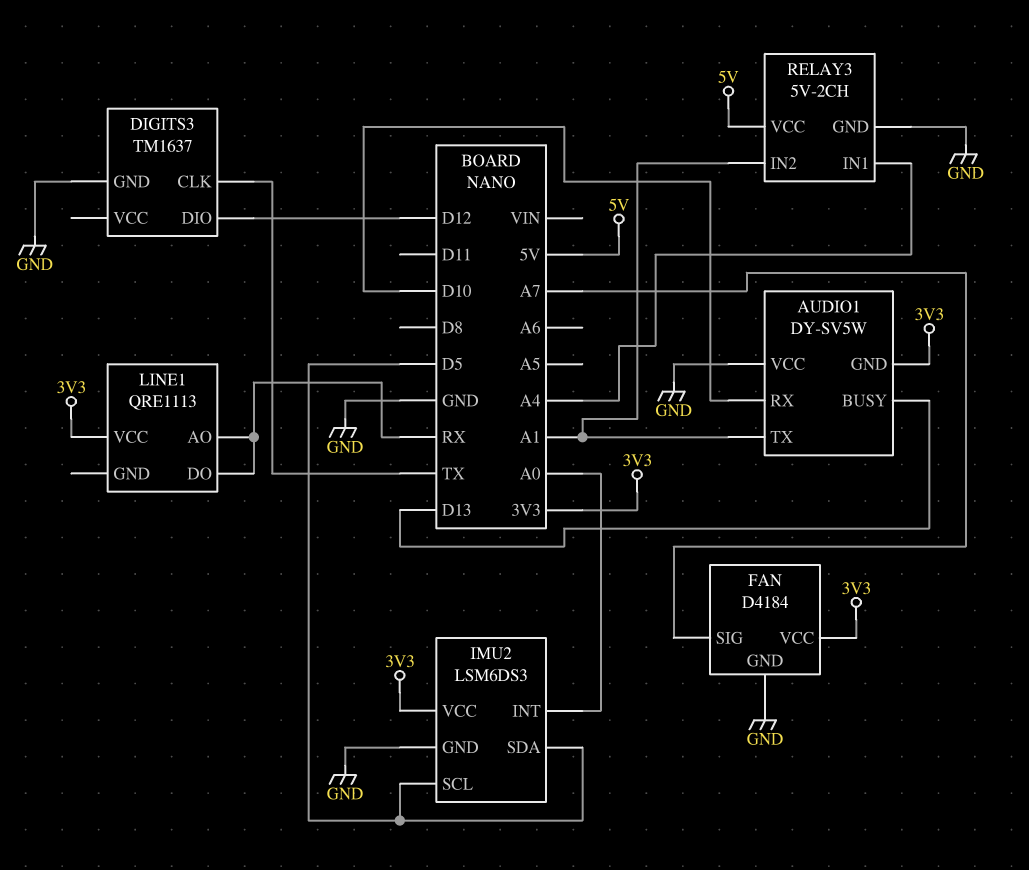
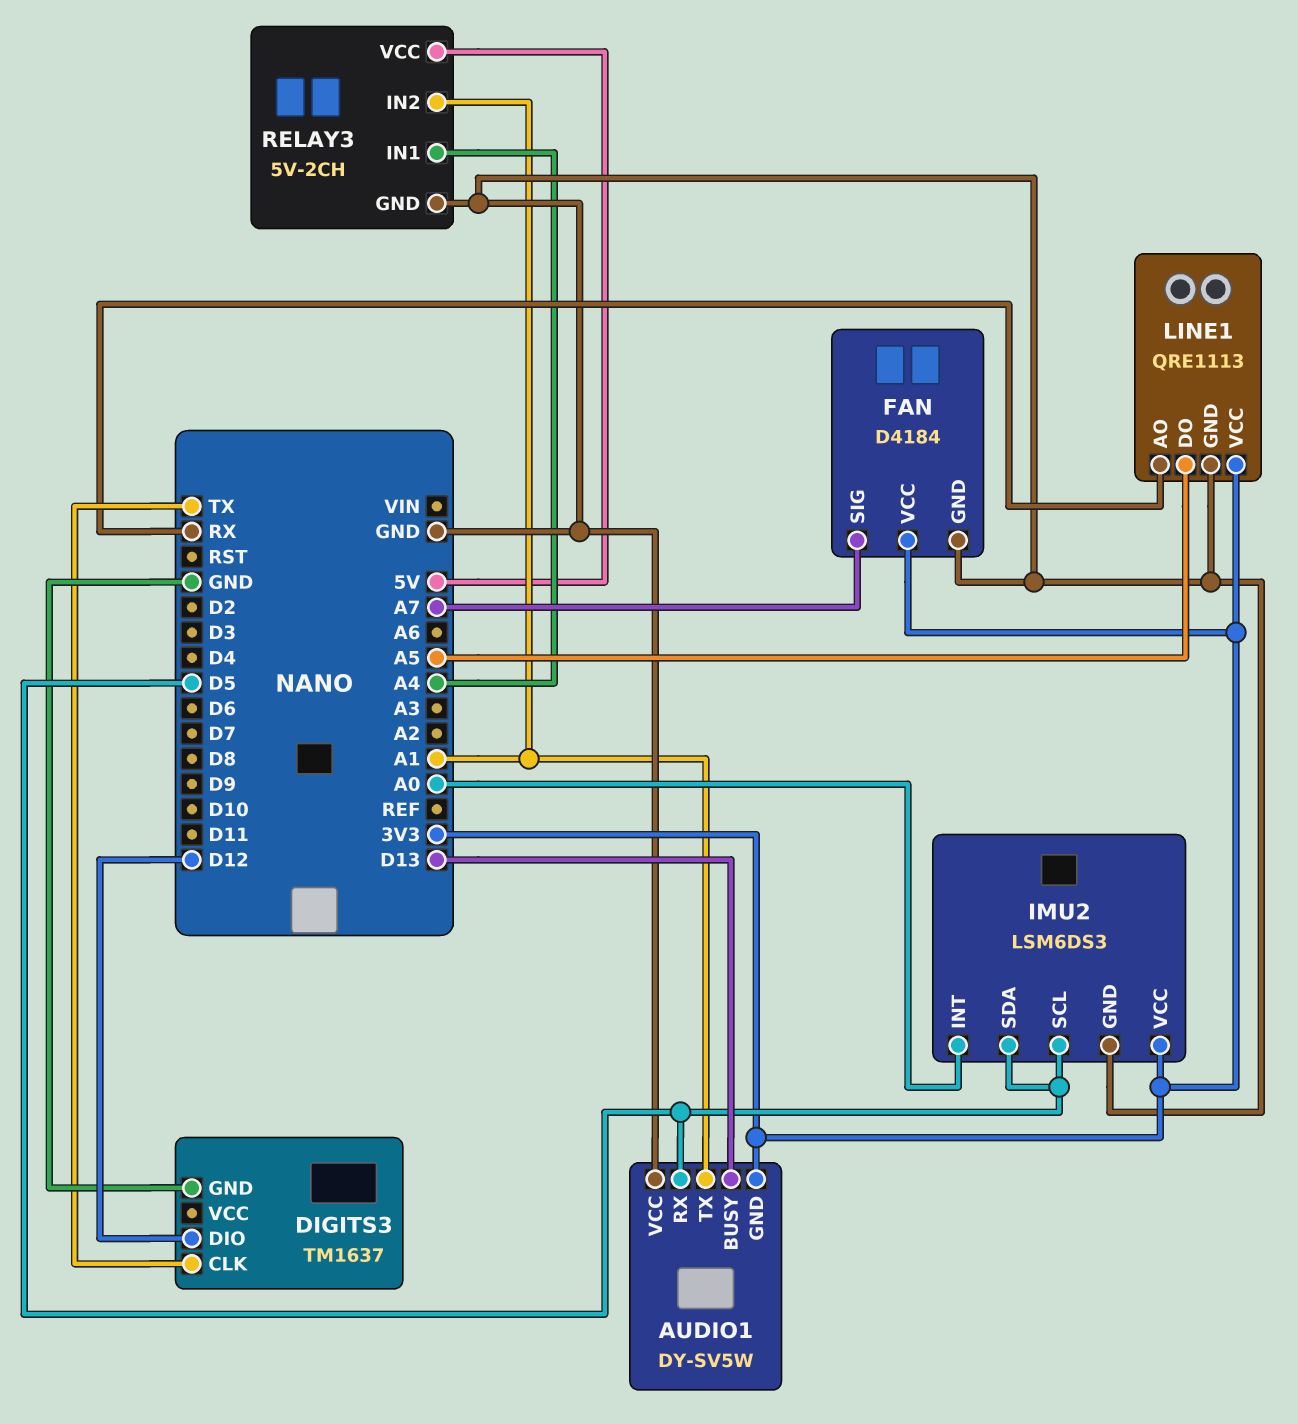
AUDIO1 pin RX: D10 -> D5
LINE1 pin DO: RX -> A5
LINE1 pin GND: none -> GND

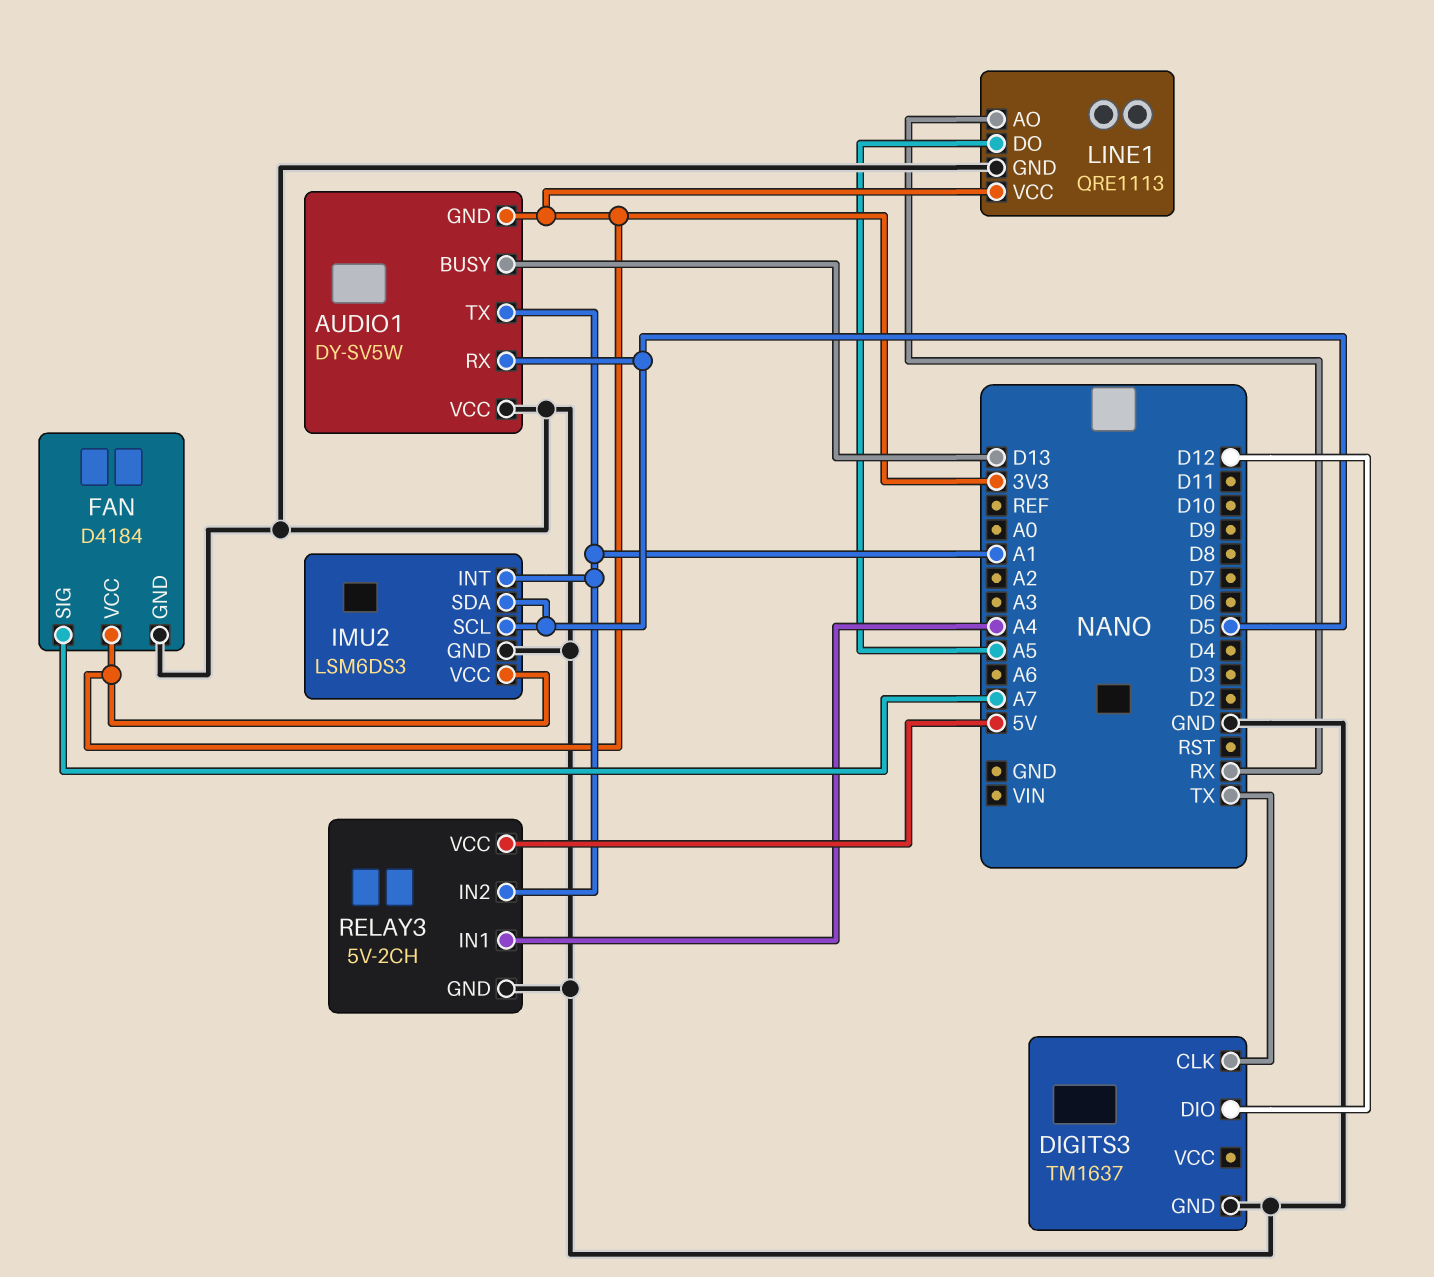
IMU2 pin INT: A0 -> A1

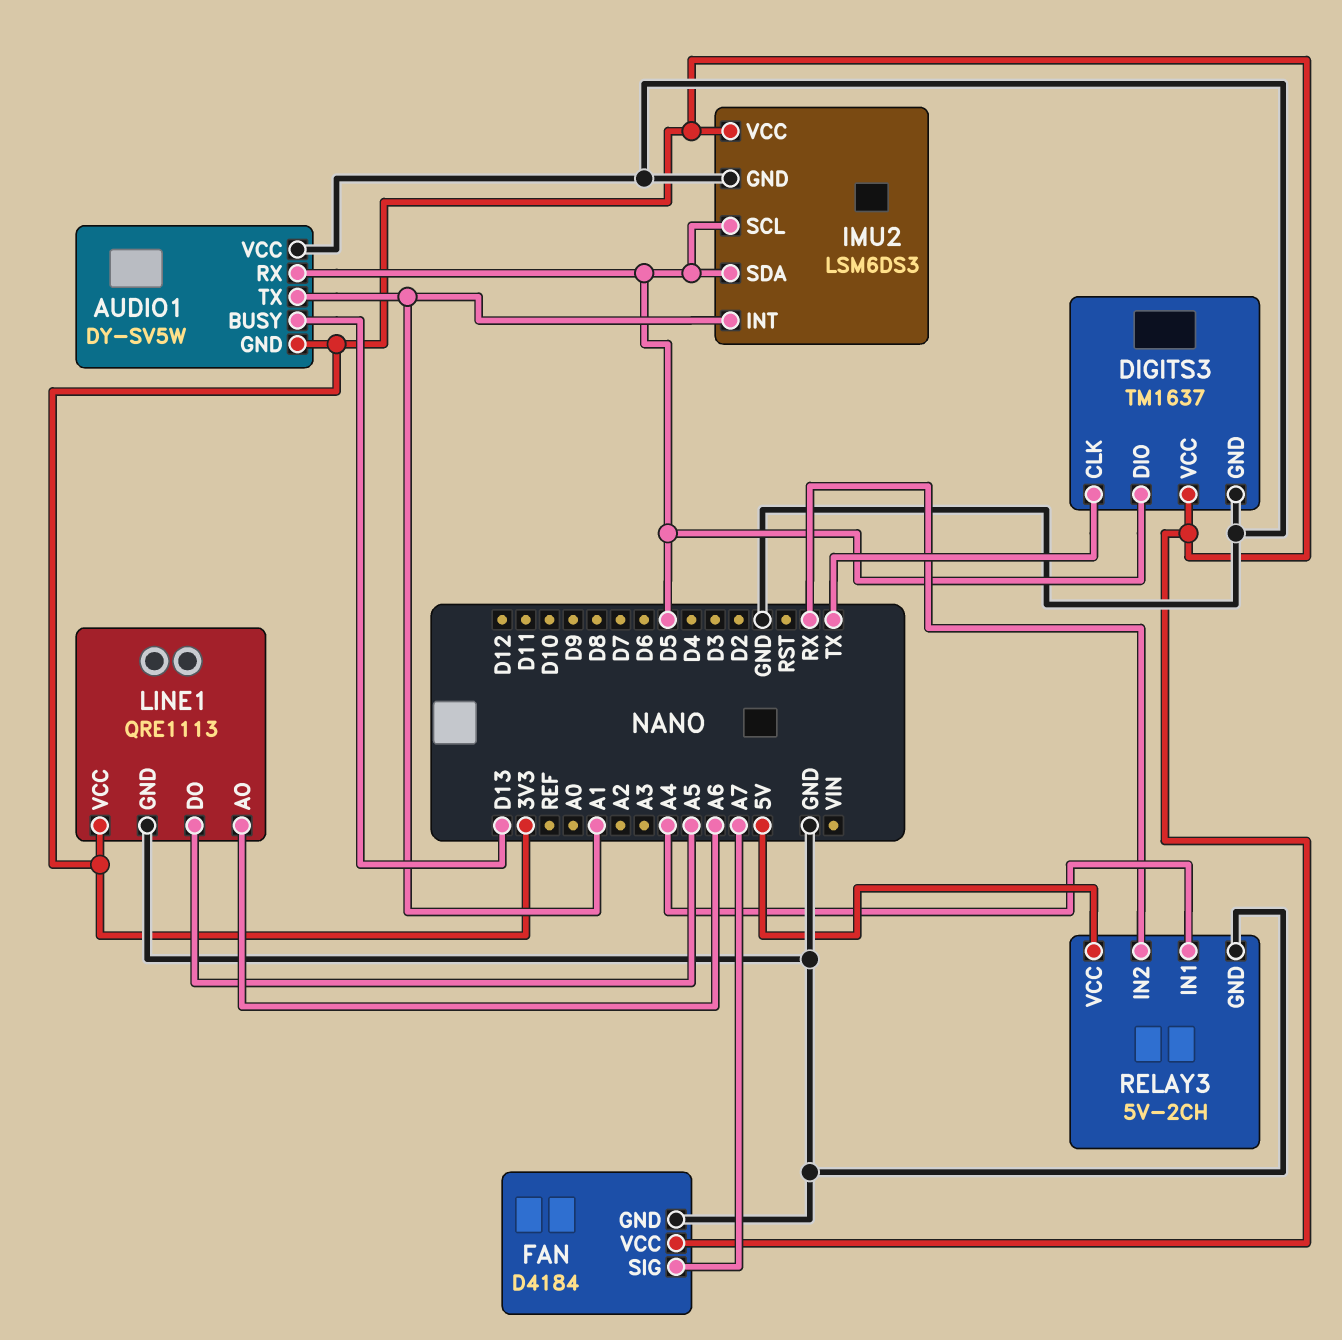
DIGITS3 pin DIO: D12 -> D5
DIGITS3 pin VCC: none -> 3V3
LINE1 pin AO: RX -> A6
RELAY3 pin IN2: A1 -> RX

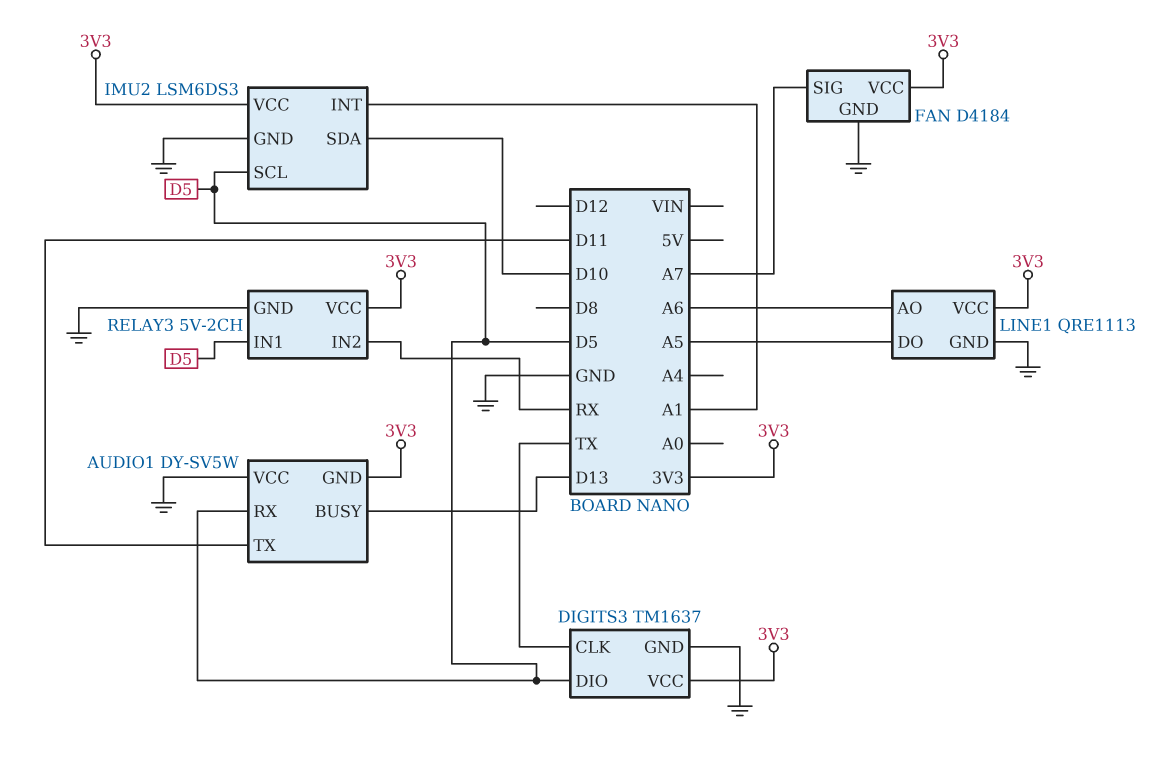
AUDIO1 pin TX: A1 -> D11
IMU2 pin SDA: D5 -> D10
RELAY3 pin IN1: A4 -> D5
RELAY3 pin VCC: 5V -> 3V3

